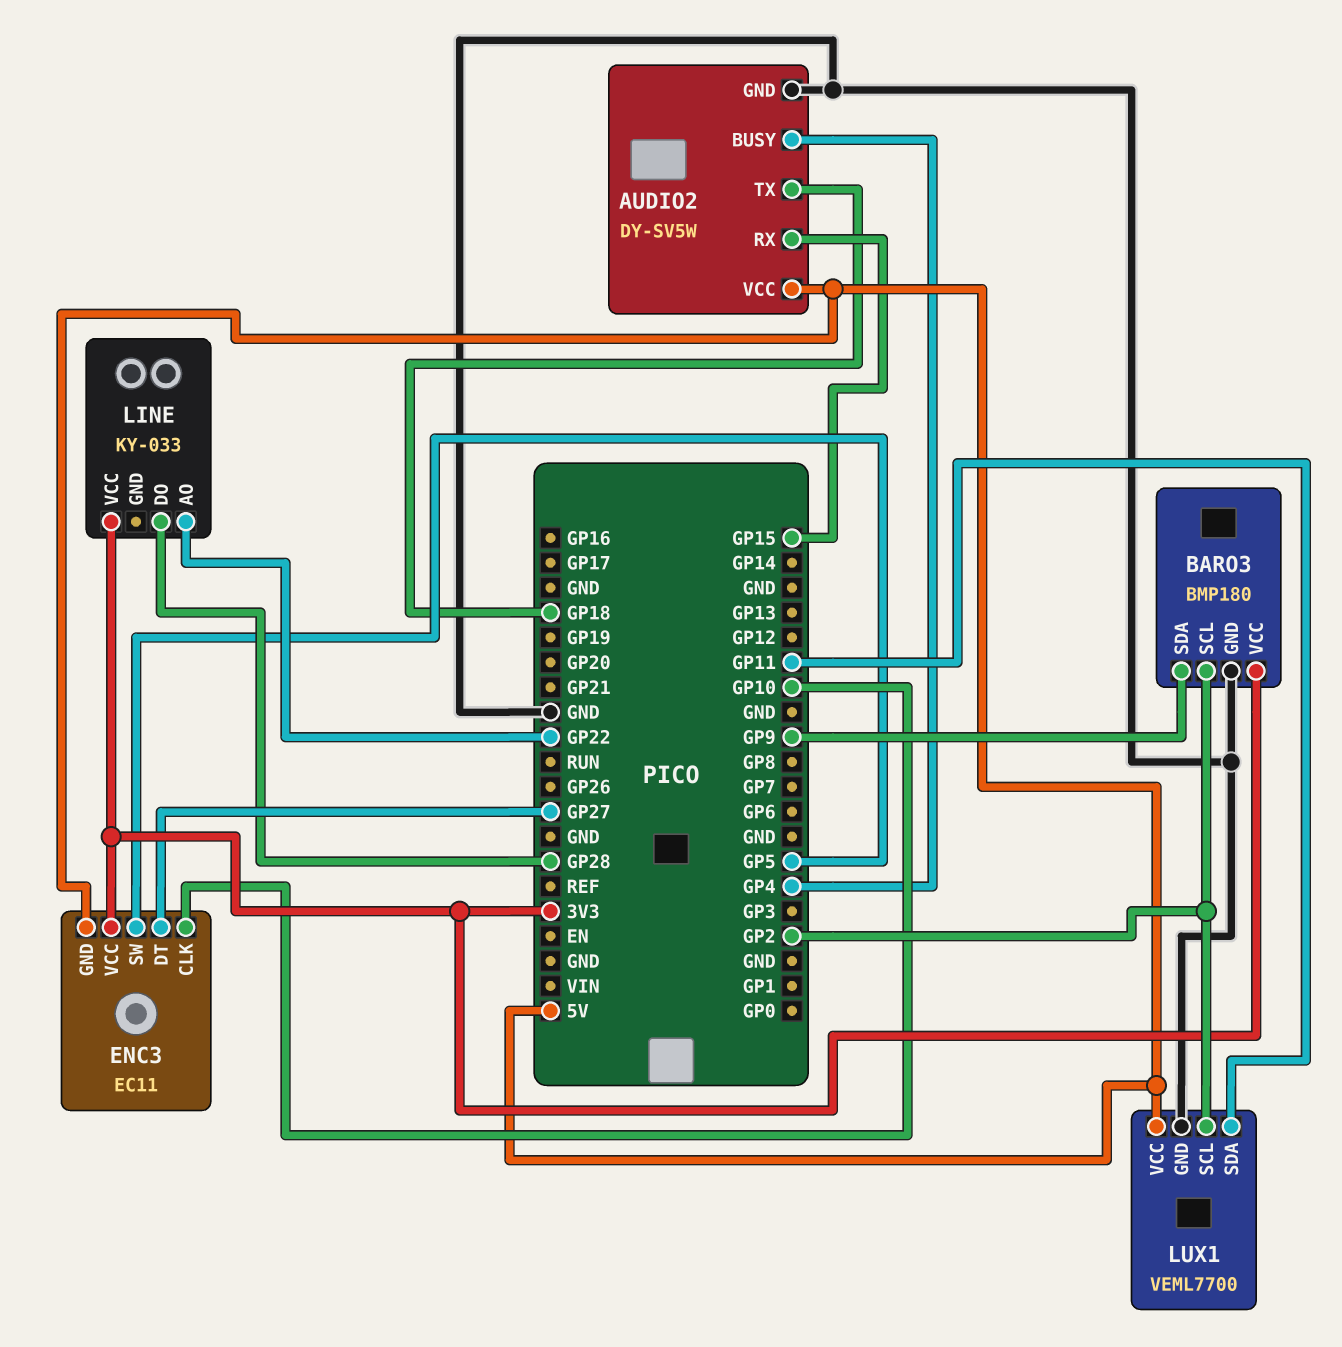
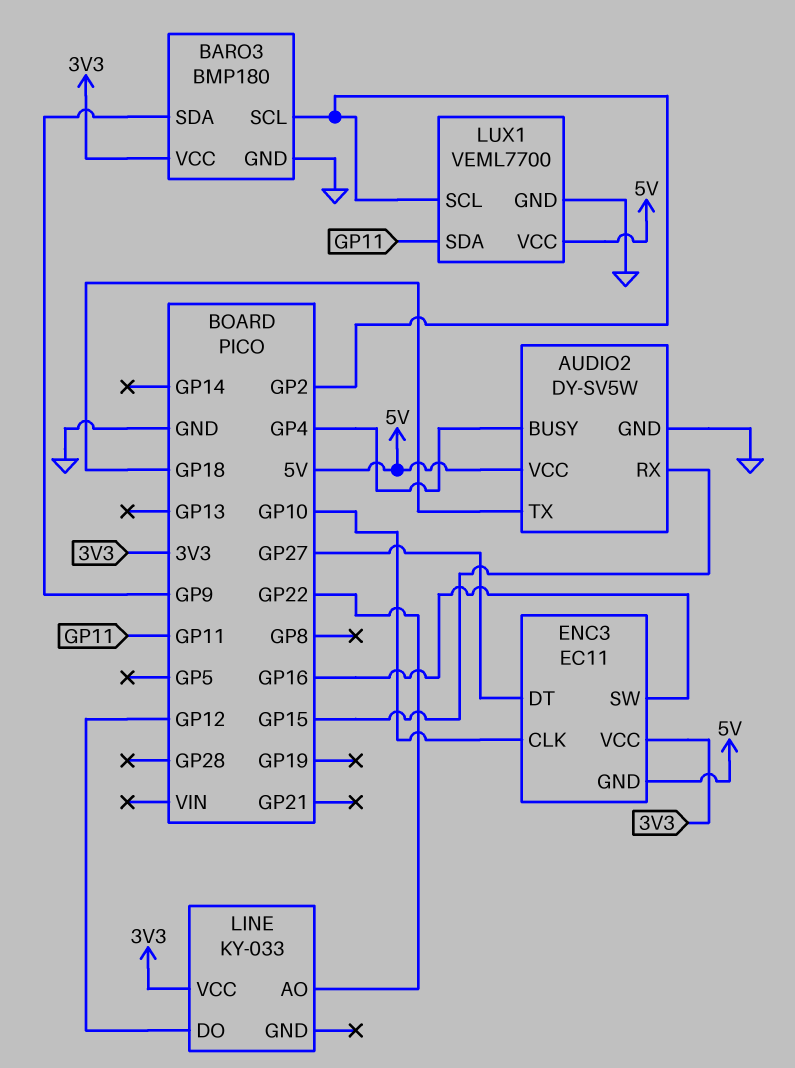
ENC3 pin SW: GP5 -> GP16
LINE pin DO: GP28 -> GP12

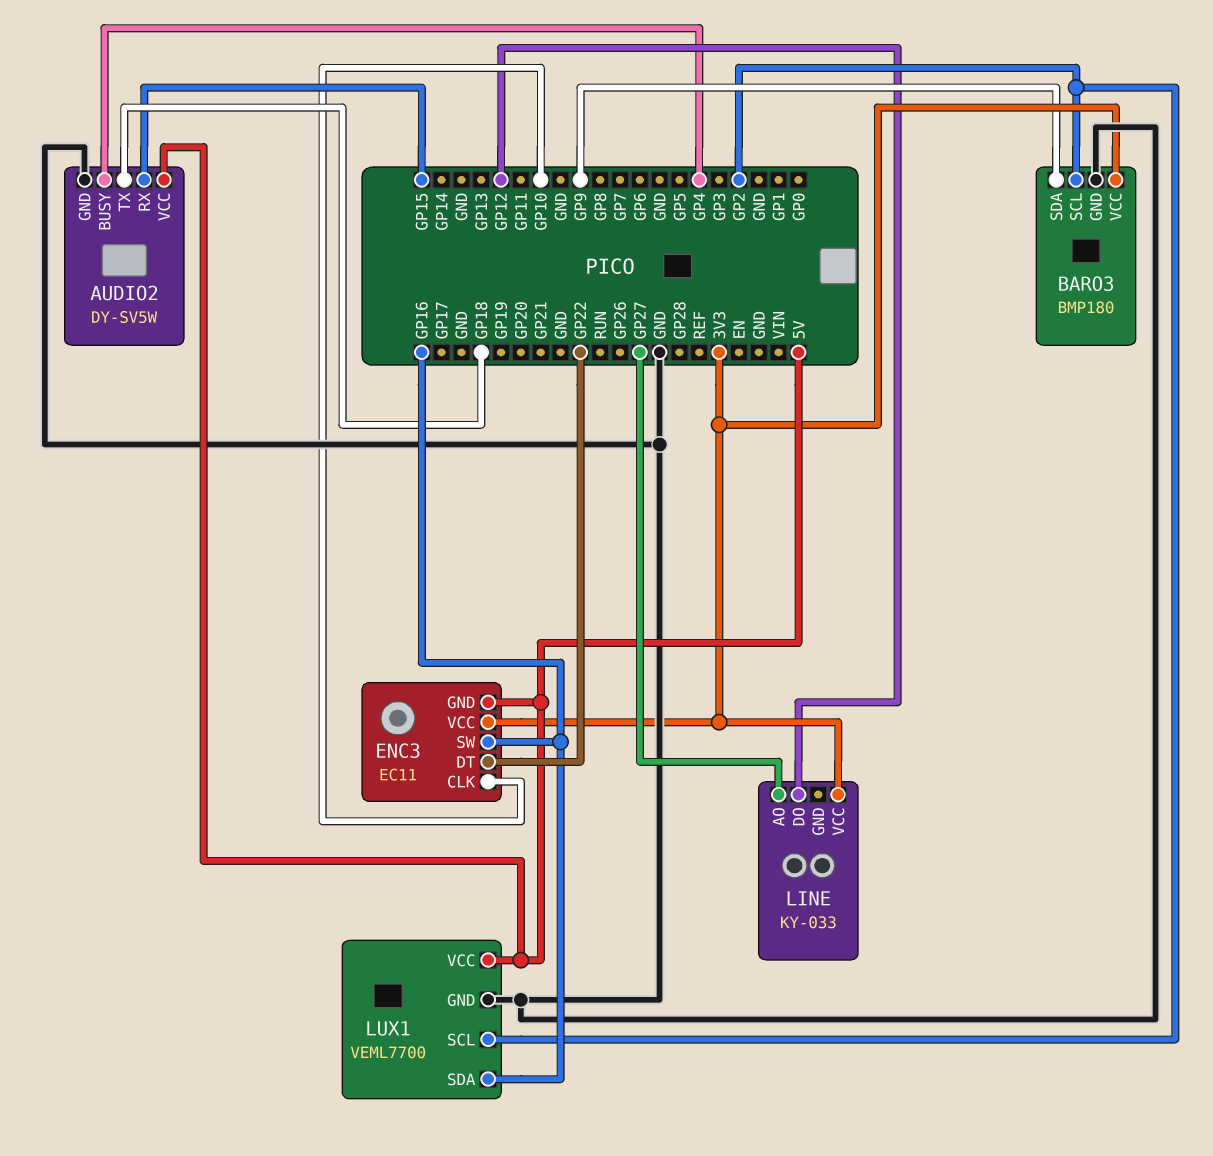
ENC3 pin DT: GP27 -> GP22
LINE pin AO: GP22 -> GP27
LUX1 pin SDA: GP11 -> GP16

